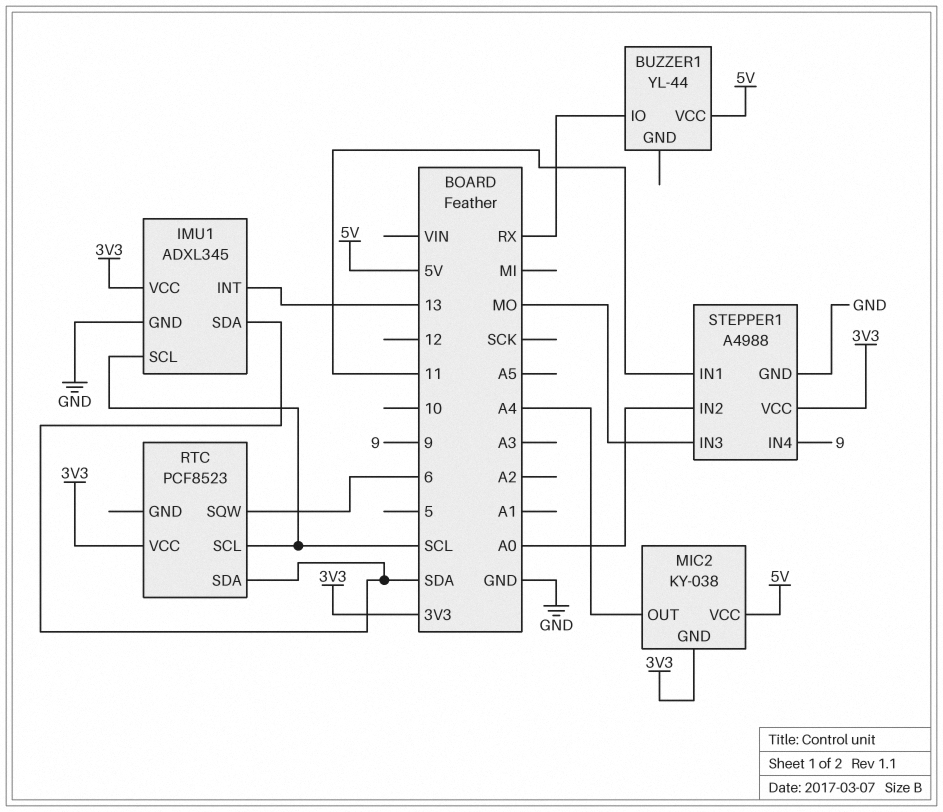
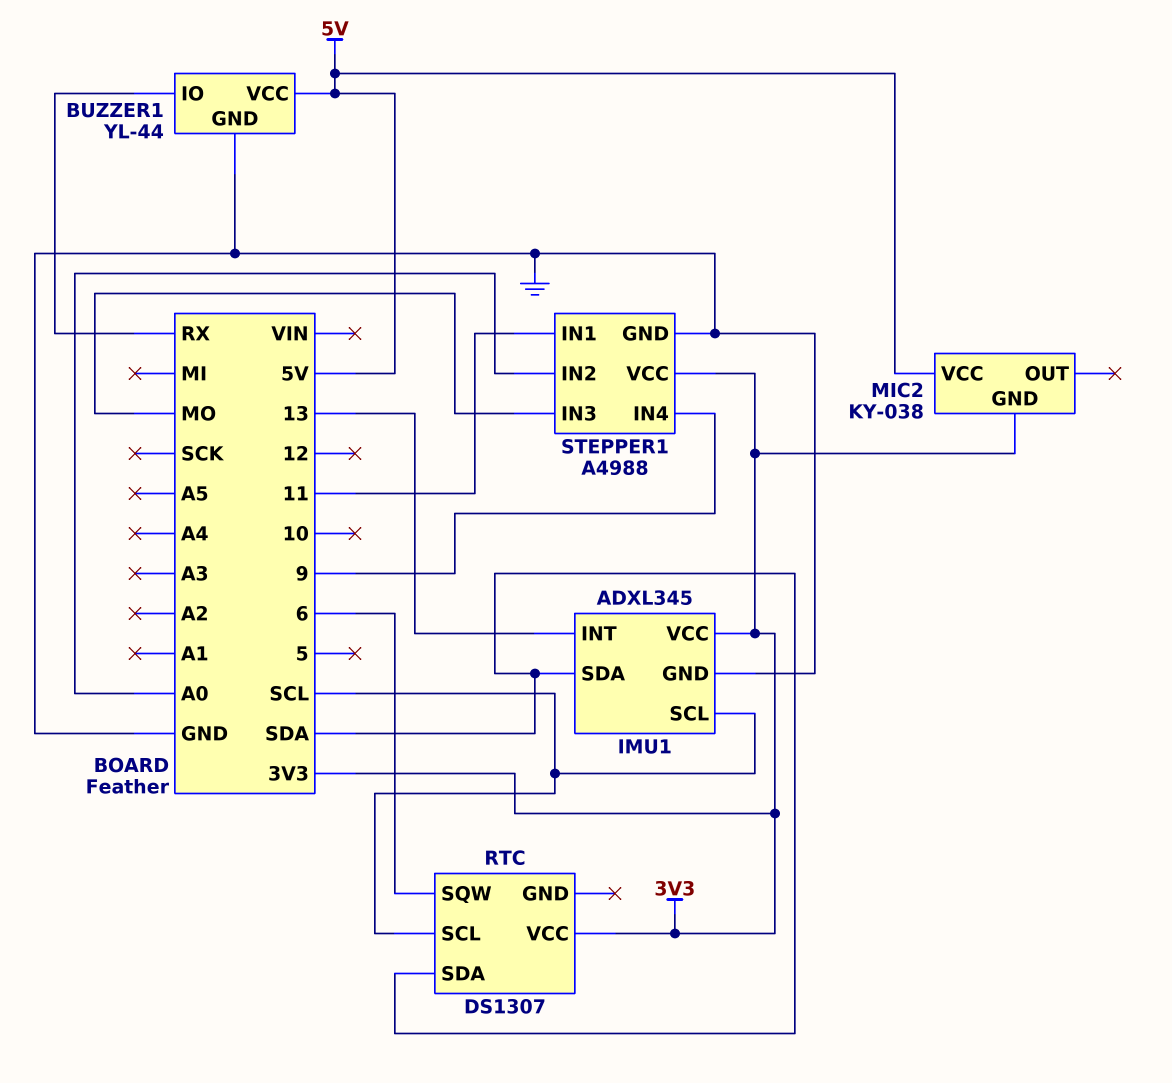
BUZZER1 pin GND: none -> GND
MIC2 pin OUT: A4 -> none
RTC: PCF8523 -> DS1307

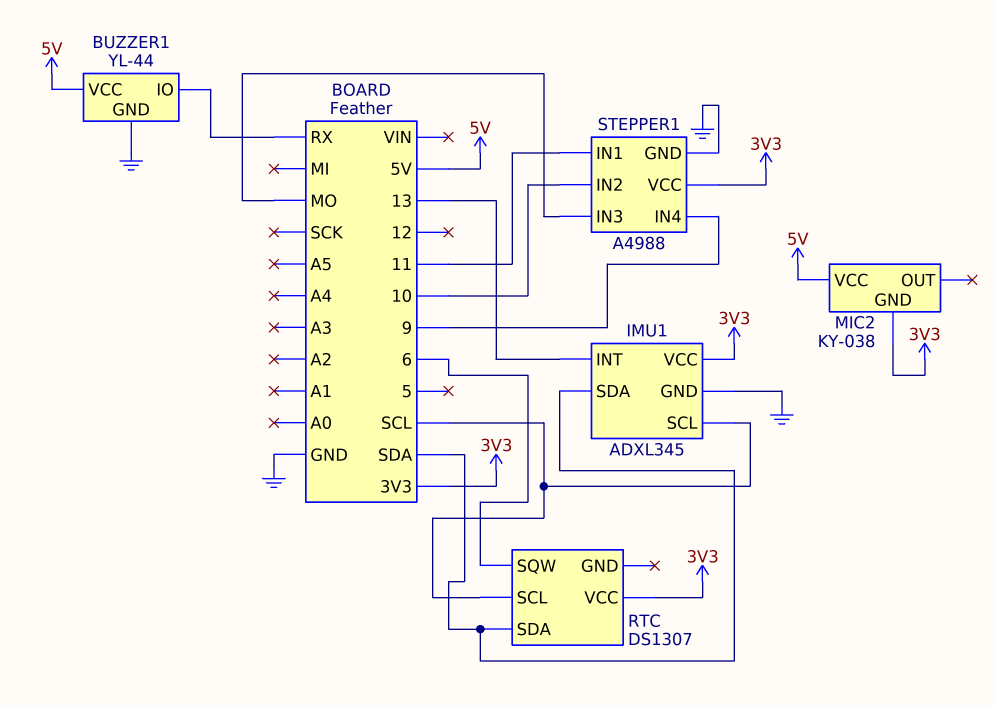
STEPPER1 pin IN2: A0 -> 10

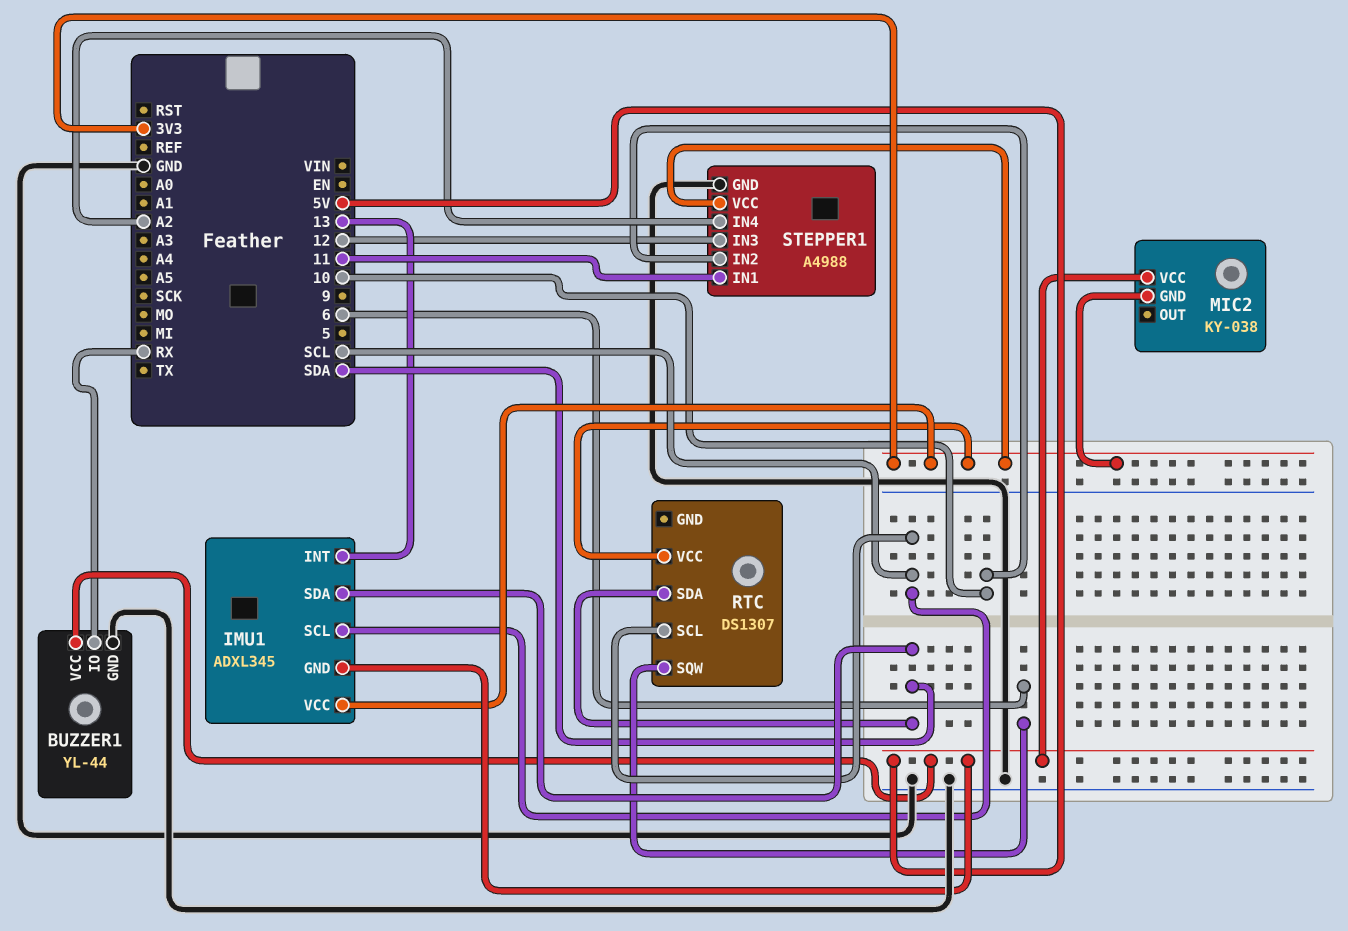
IMU1 pin GND: GND -> 5V
STEPPER1 pin IN3: MO -> 12
STEPPER1 pin IN4: 9 -> A2

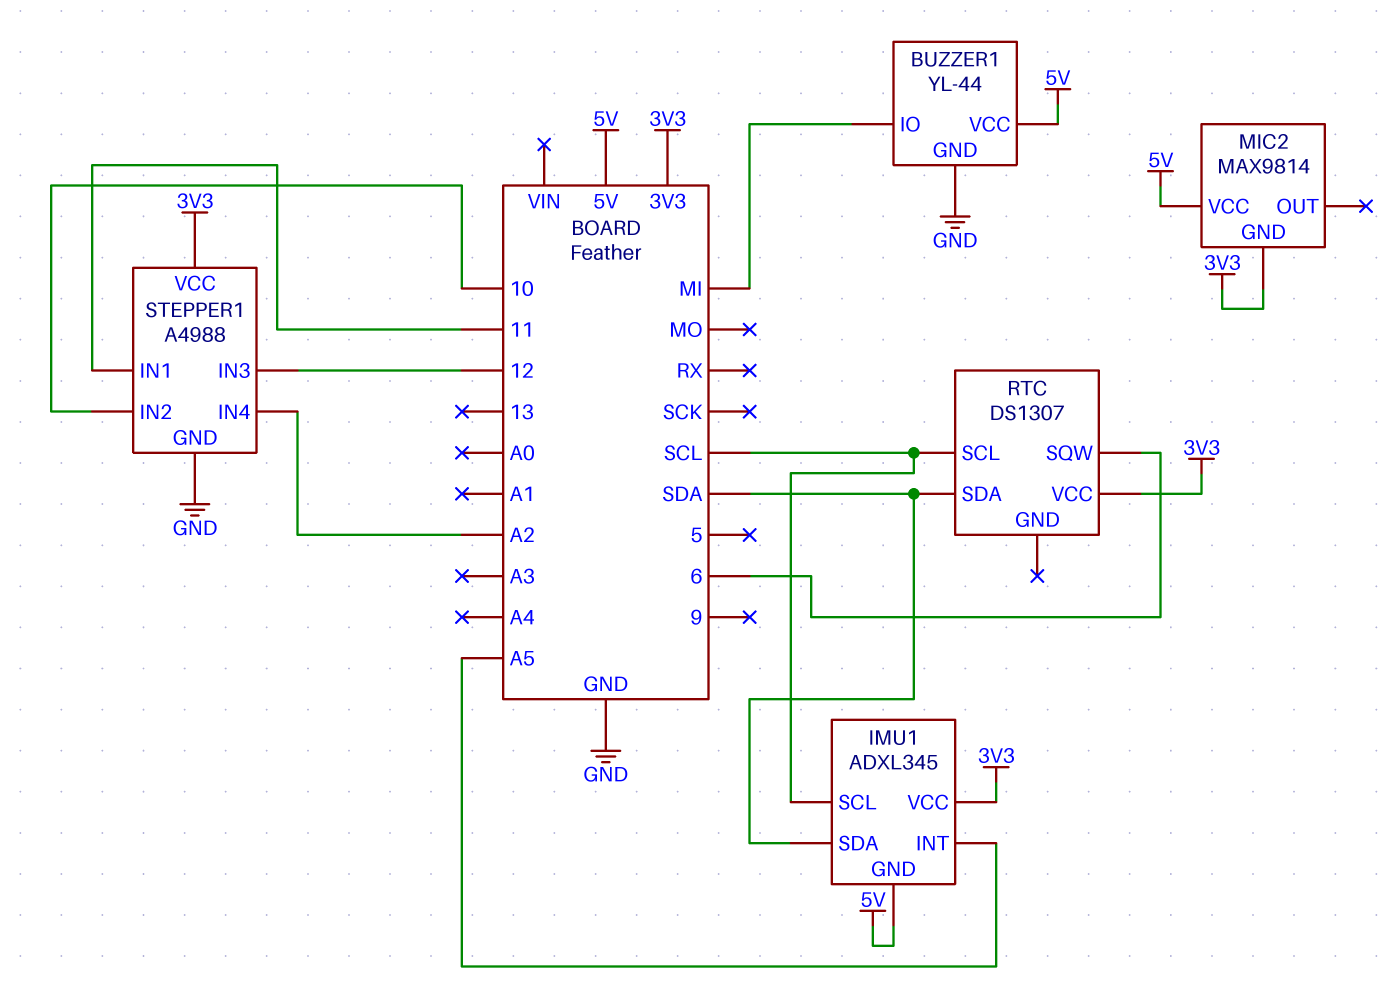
BUZZER1 pin IO: RX -> MI
IMU1 pin INT: 13 -> A5
MIC2: KY-038 -> MAX9814

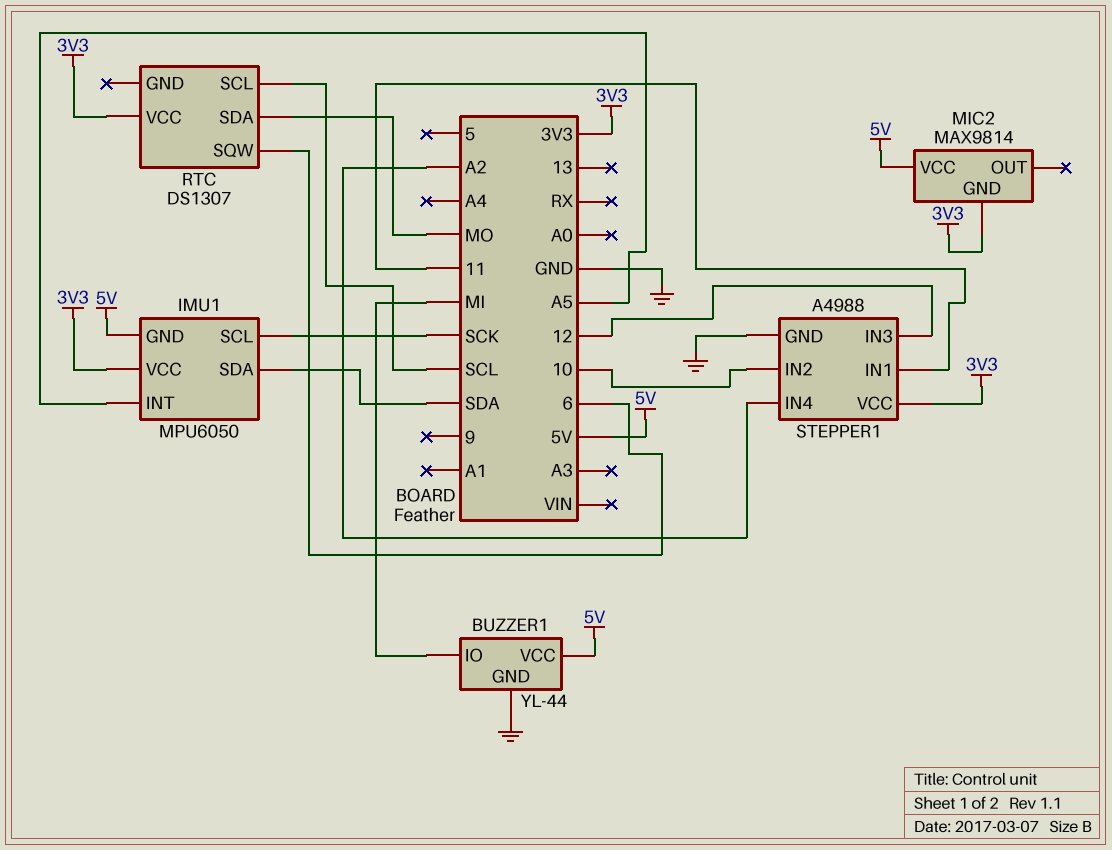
IMU1: ADXL345 -> MPU6050
IMU1 pin SCL: SCL -> SCK
RTC pin SDA: SDA -> MO

